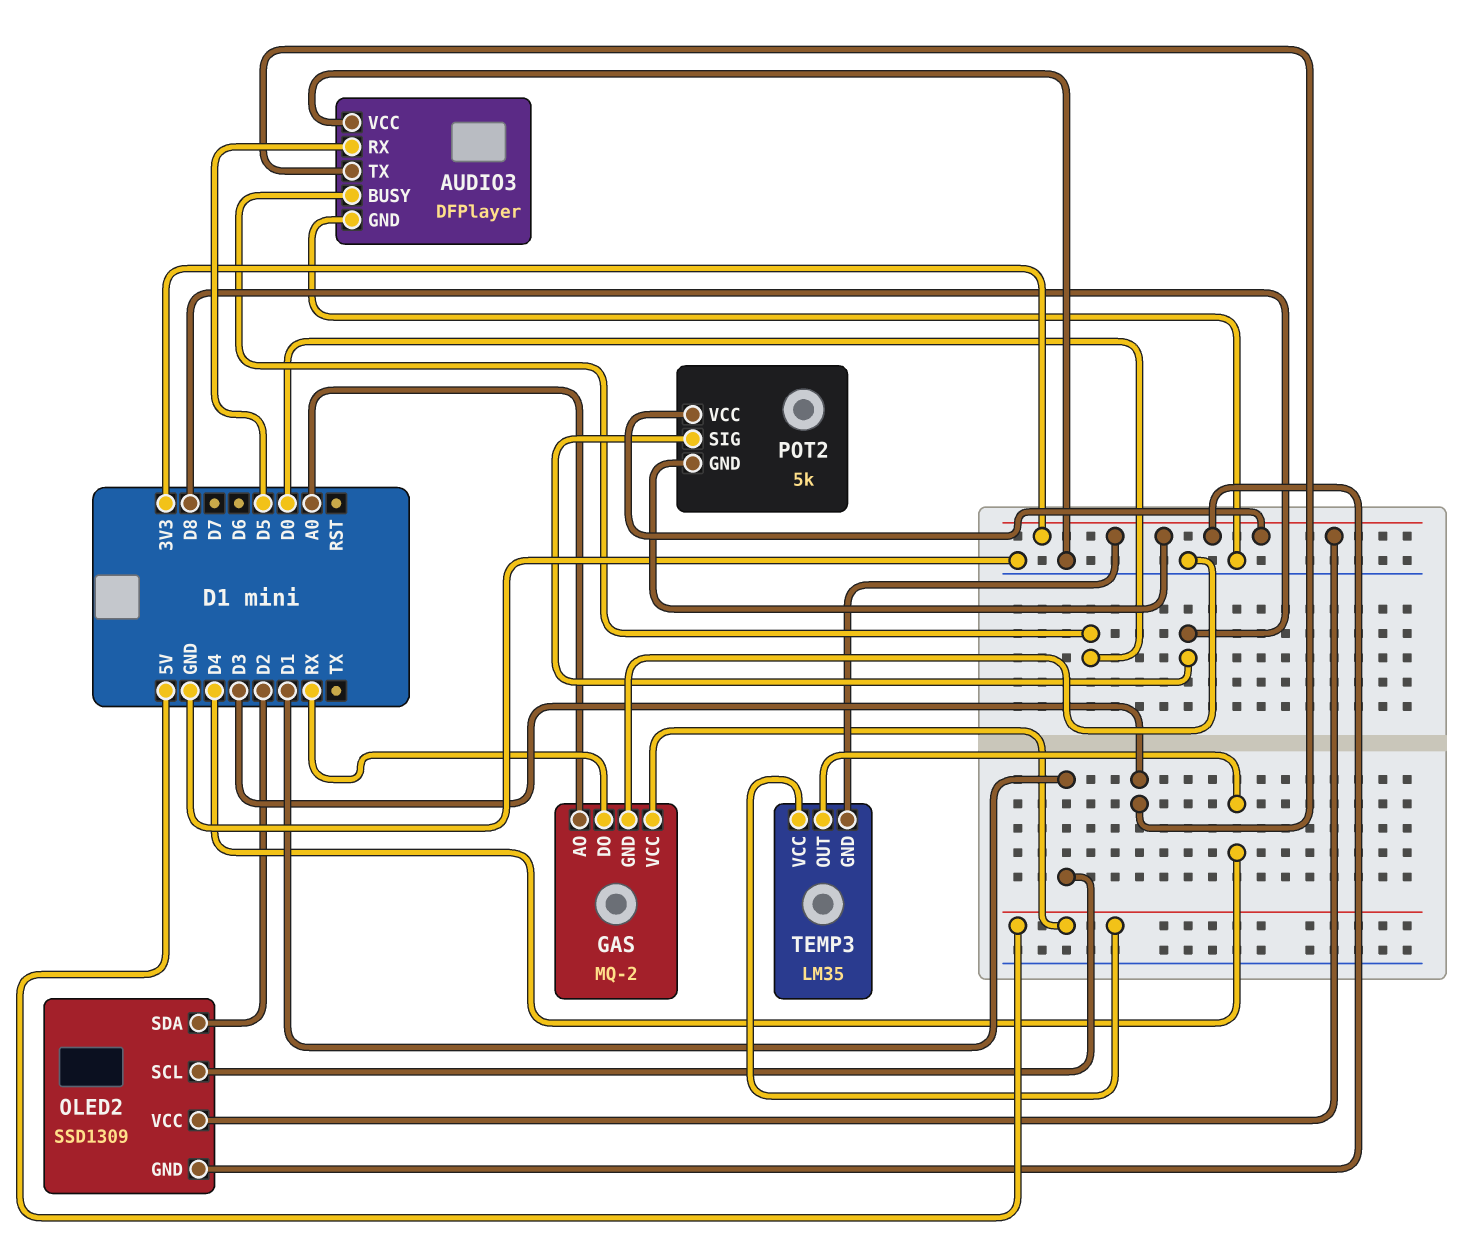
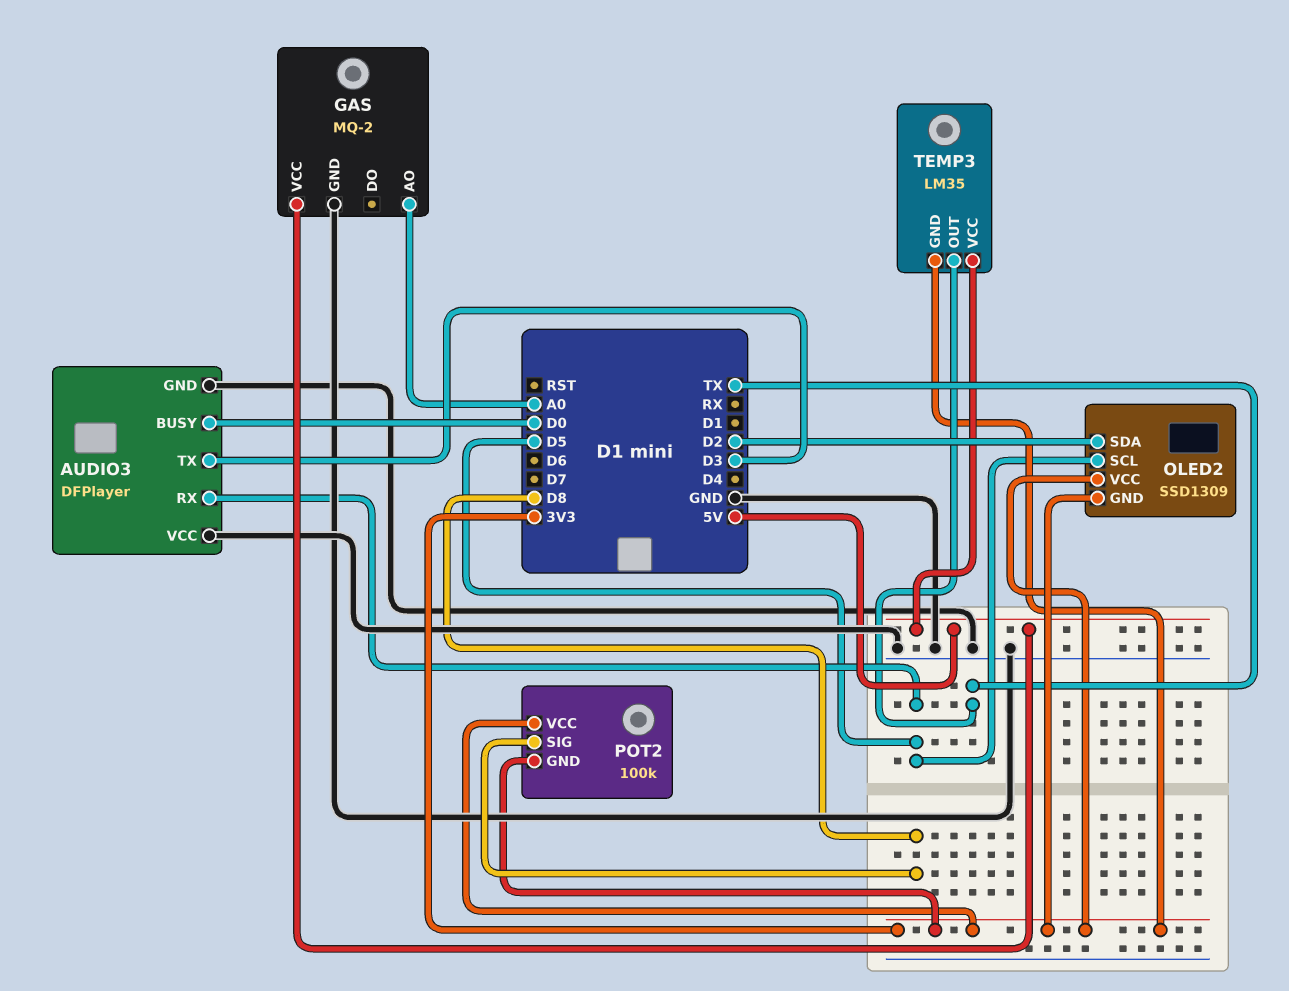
GAS pin DO: RX -> none
OLED2 pin SCL: D1 -> D5
POT2: 5k -> 100k
TEMP3 pin OUT: D4 -> TX

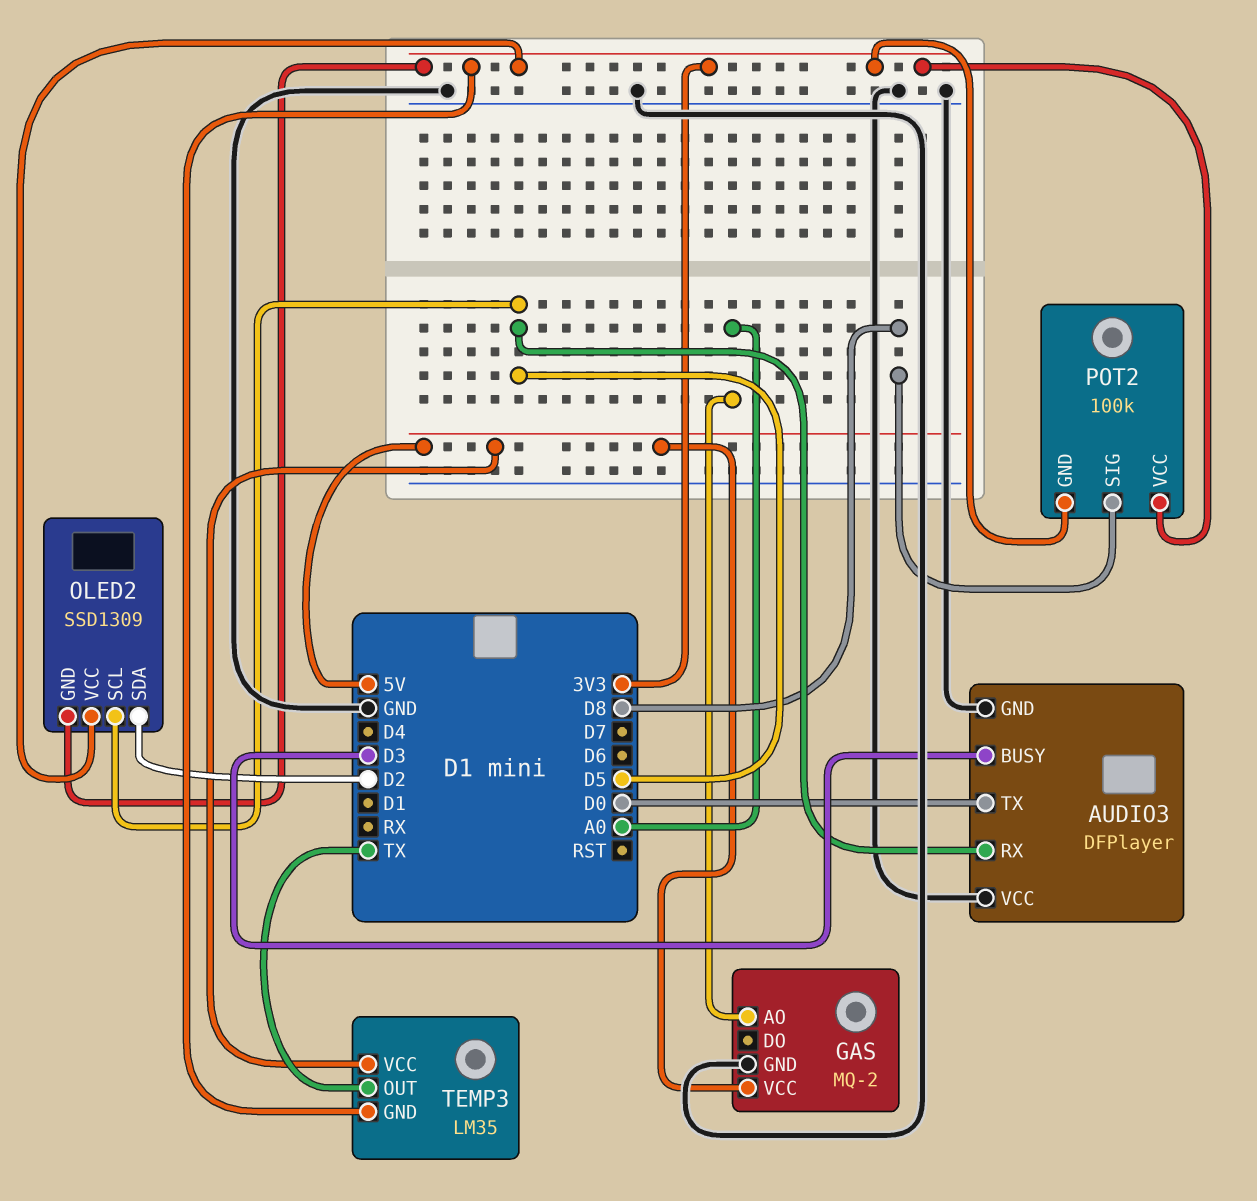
AUDIO3 pin BUSY: D0 -> D3
AUDIO3 pin TX: D3 -> D0

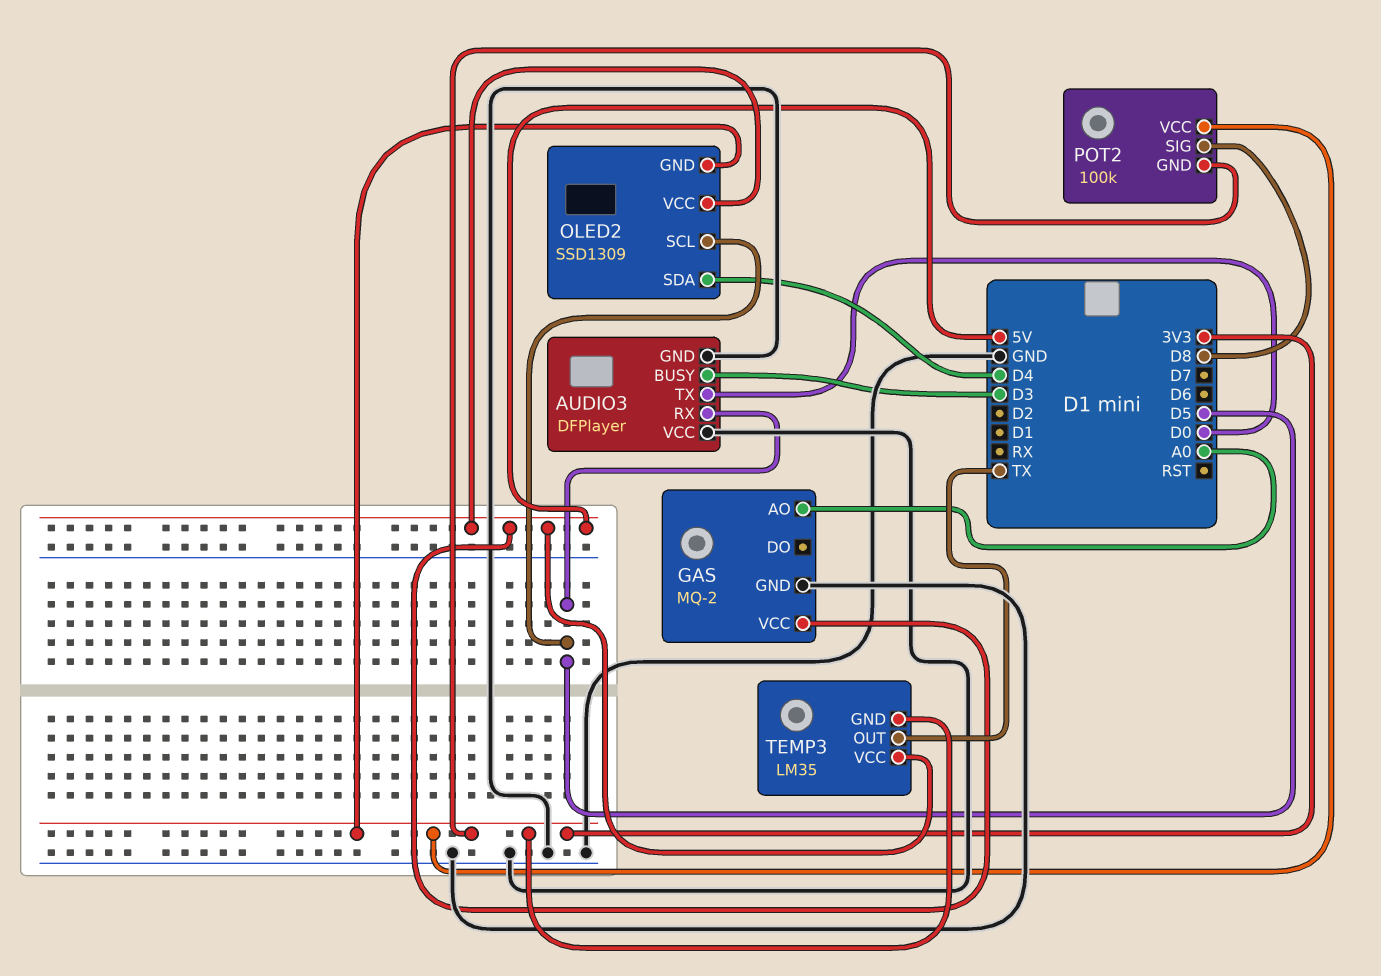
OLED2 pin SDA: D2 -> D4
OLED2 pin VCC: 3V3 -> 5V

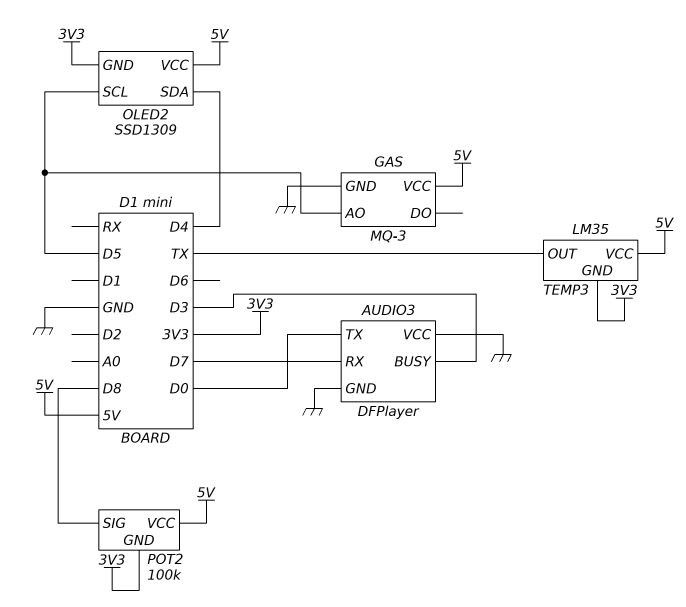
AUDIO3 pin RX: D5 -> D7
GAS: MQ-2 -> MQ-3
GAS pin AO: A0 -> D5
POT2 pin VCC: 3V3 -> 5V

